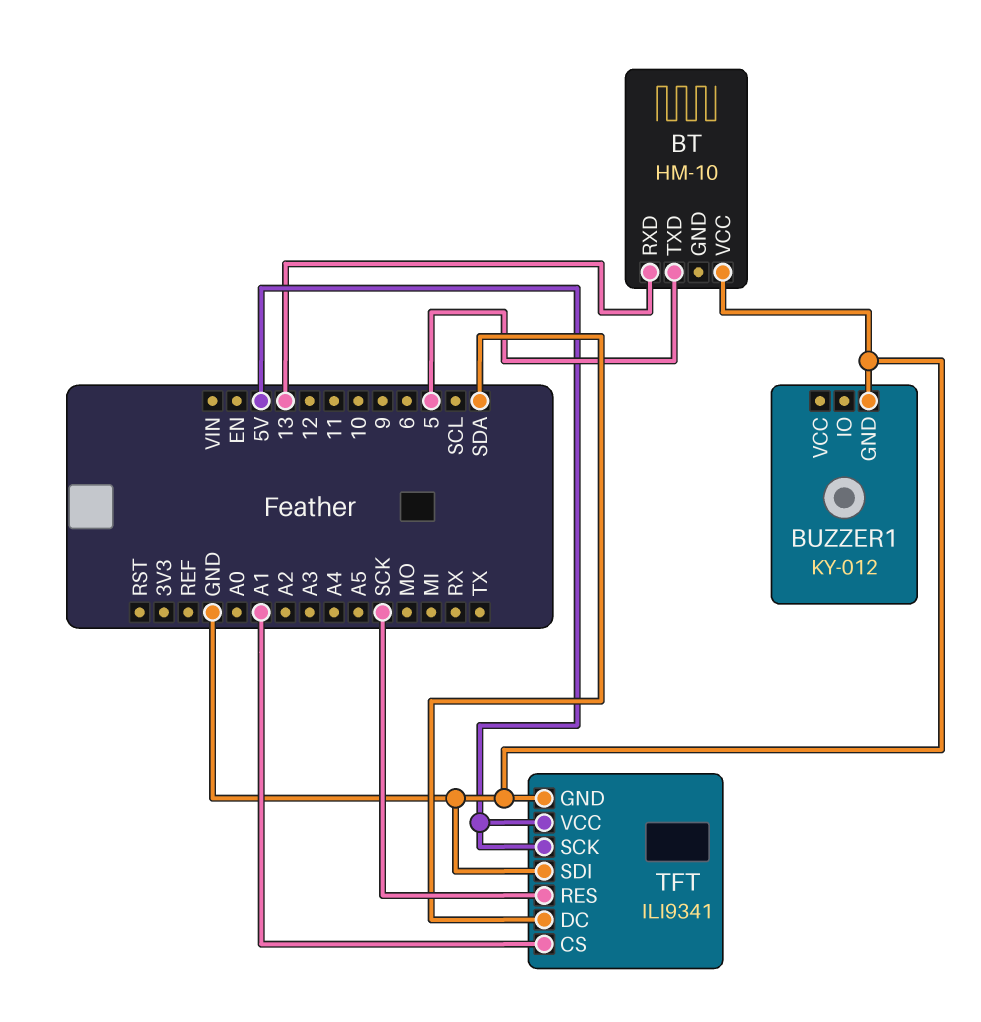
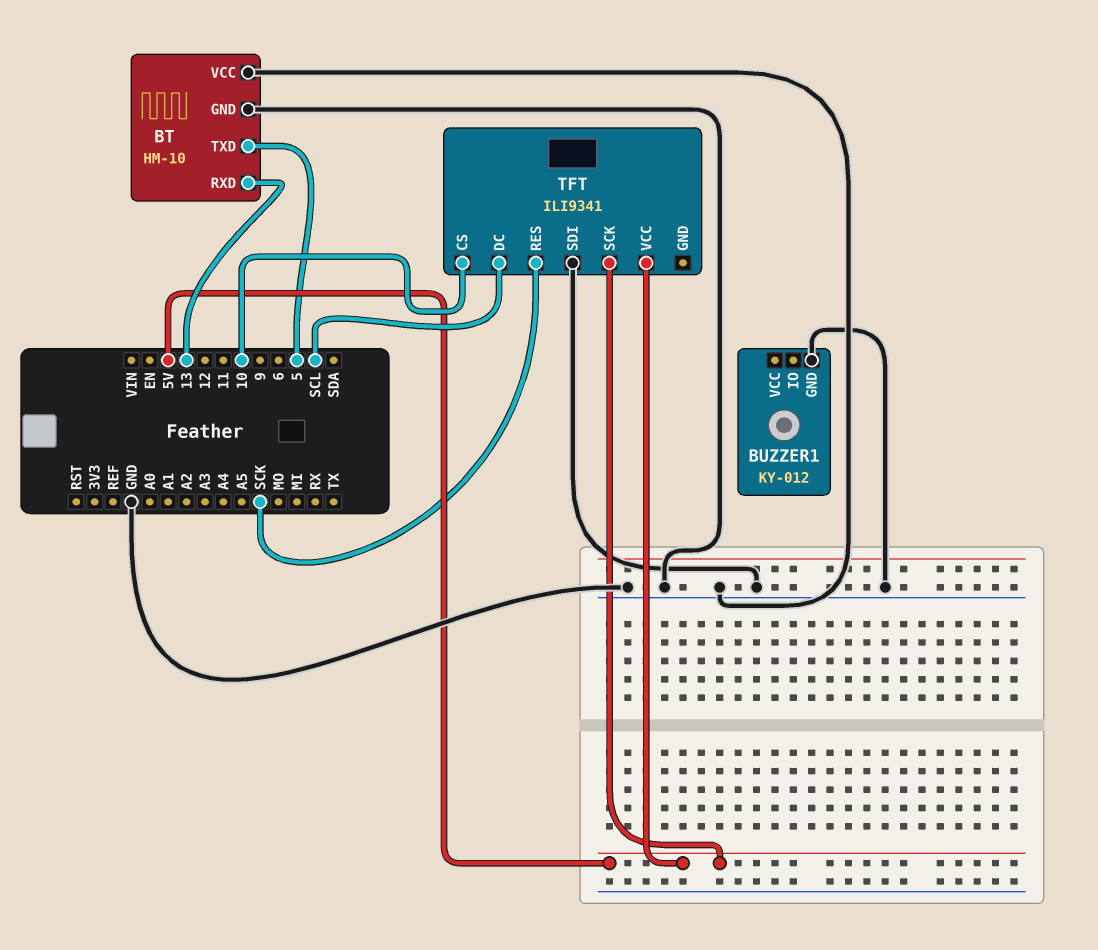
BT pin GND: none -> GND
TFT pin CS: A1 -> 10
TFT pin DC: SDA -> SCL
TFT pin GND: GND -> none

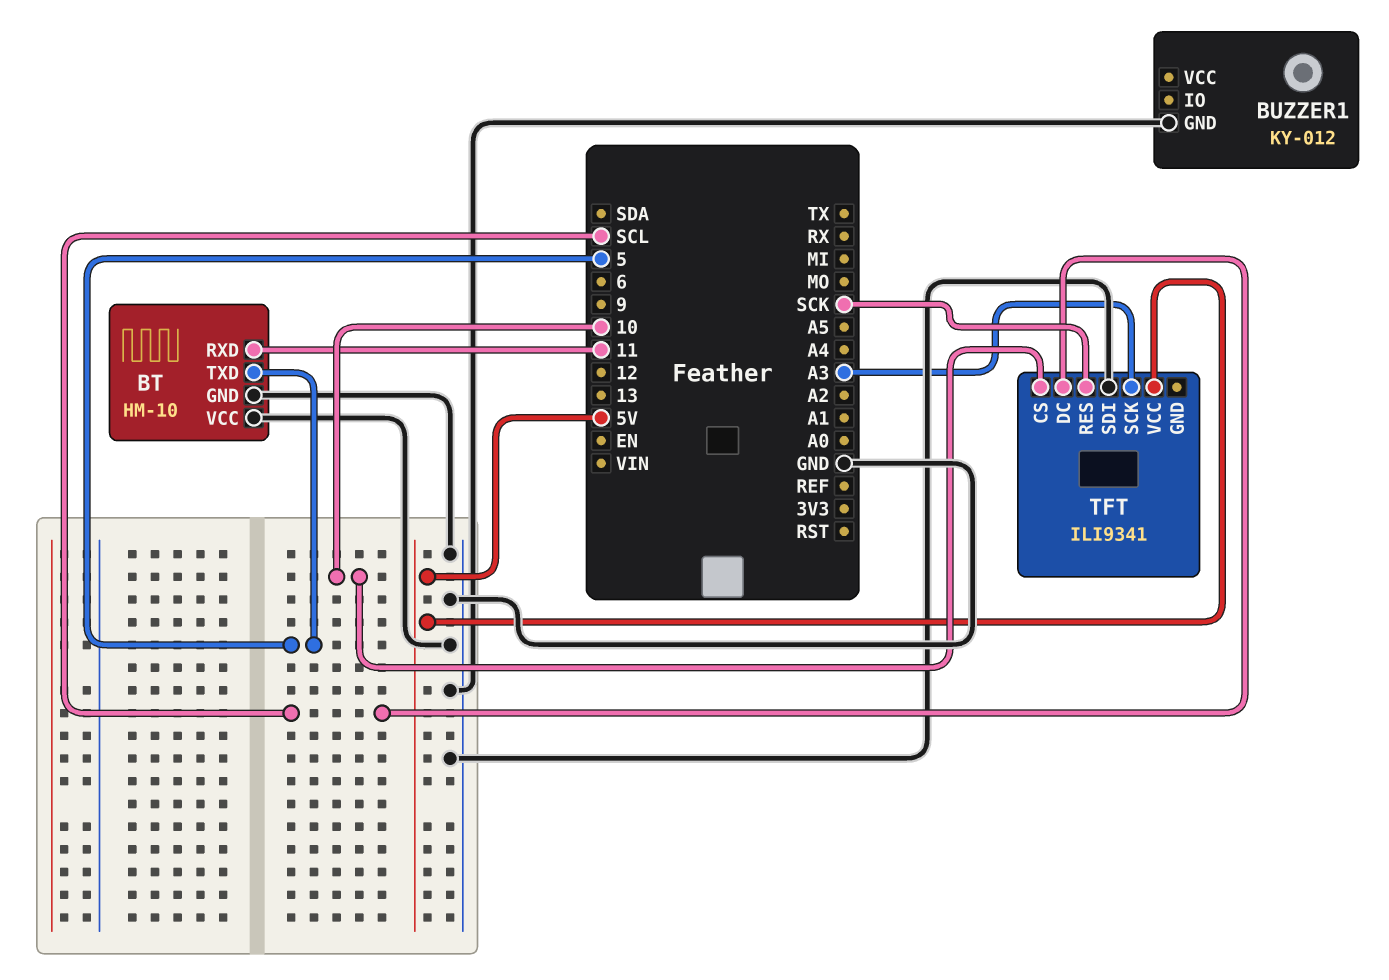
BT pin RXD: 13 -> 11
TFT pin SCK: 5V -> A3

